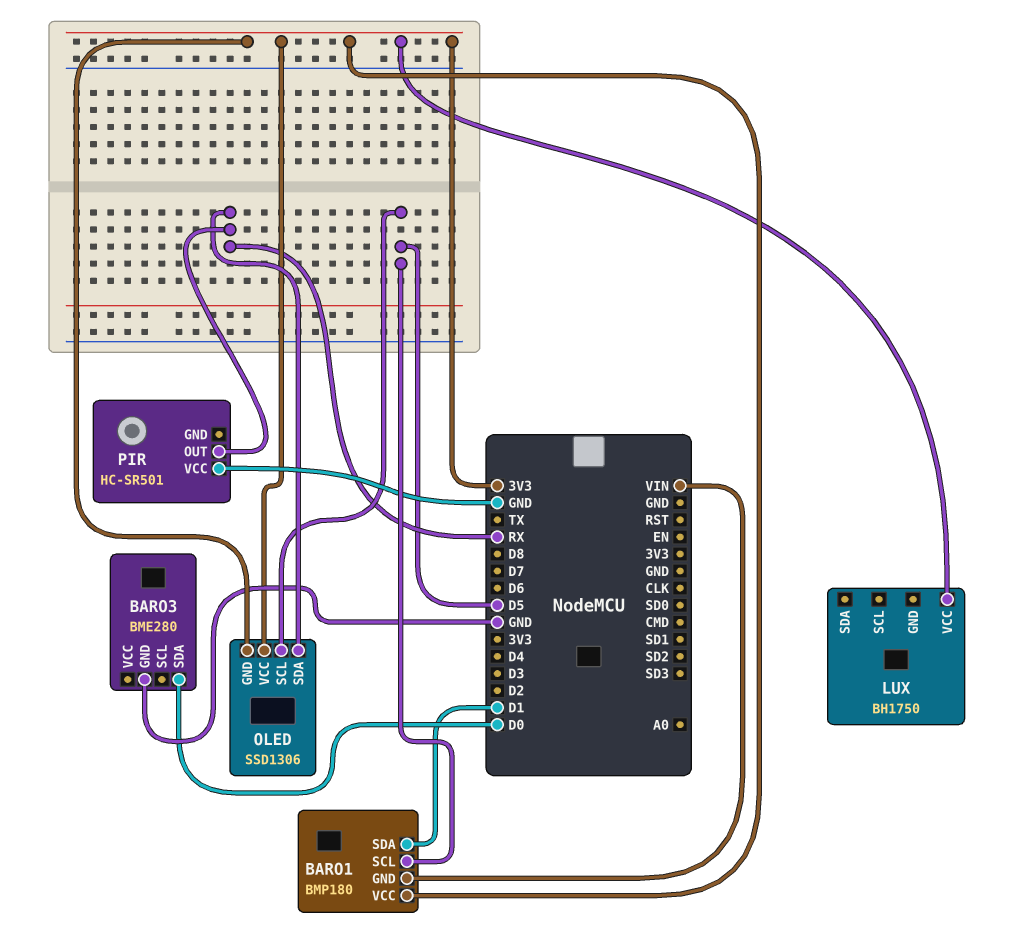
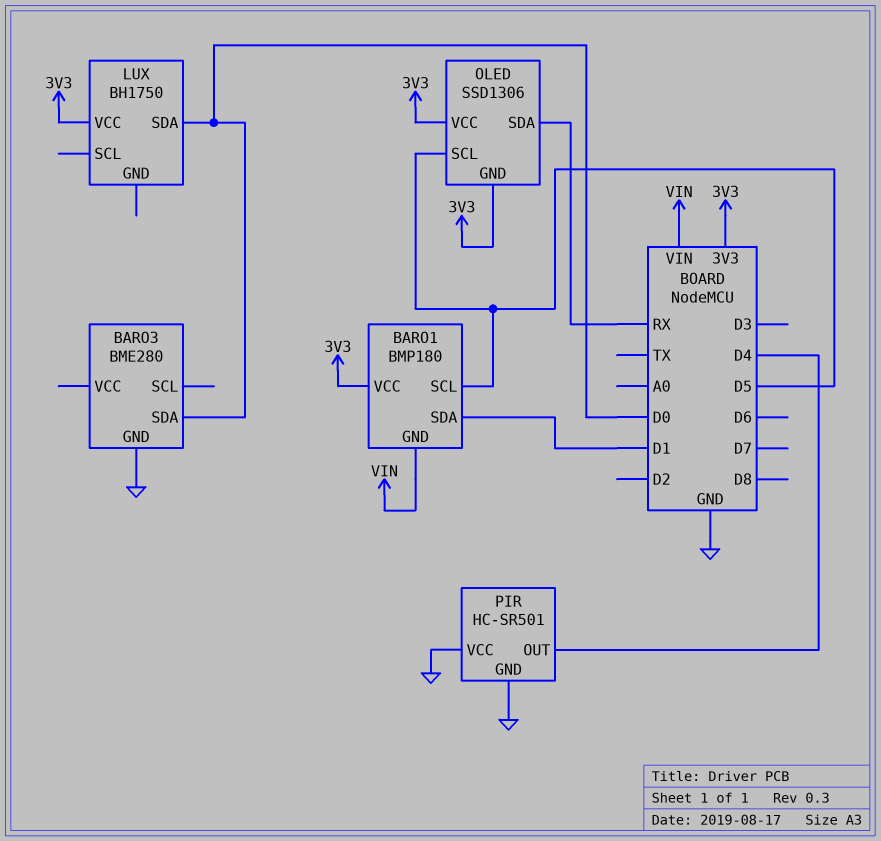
LUX pin SDA: none -> D0
PIR pin GND: none -> GND
PIR pin OUT: RX -> D4

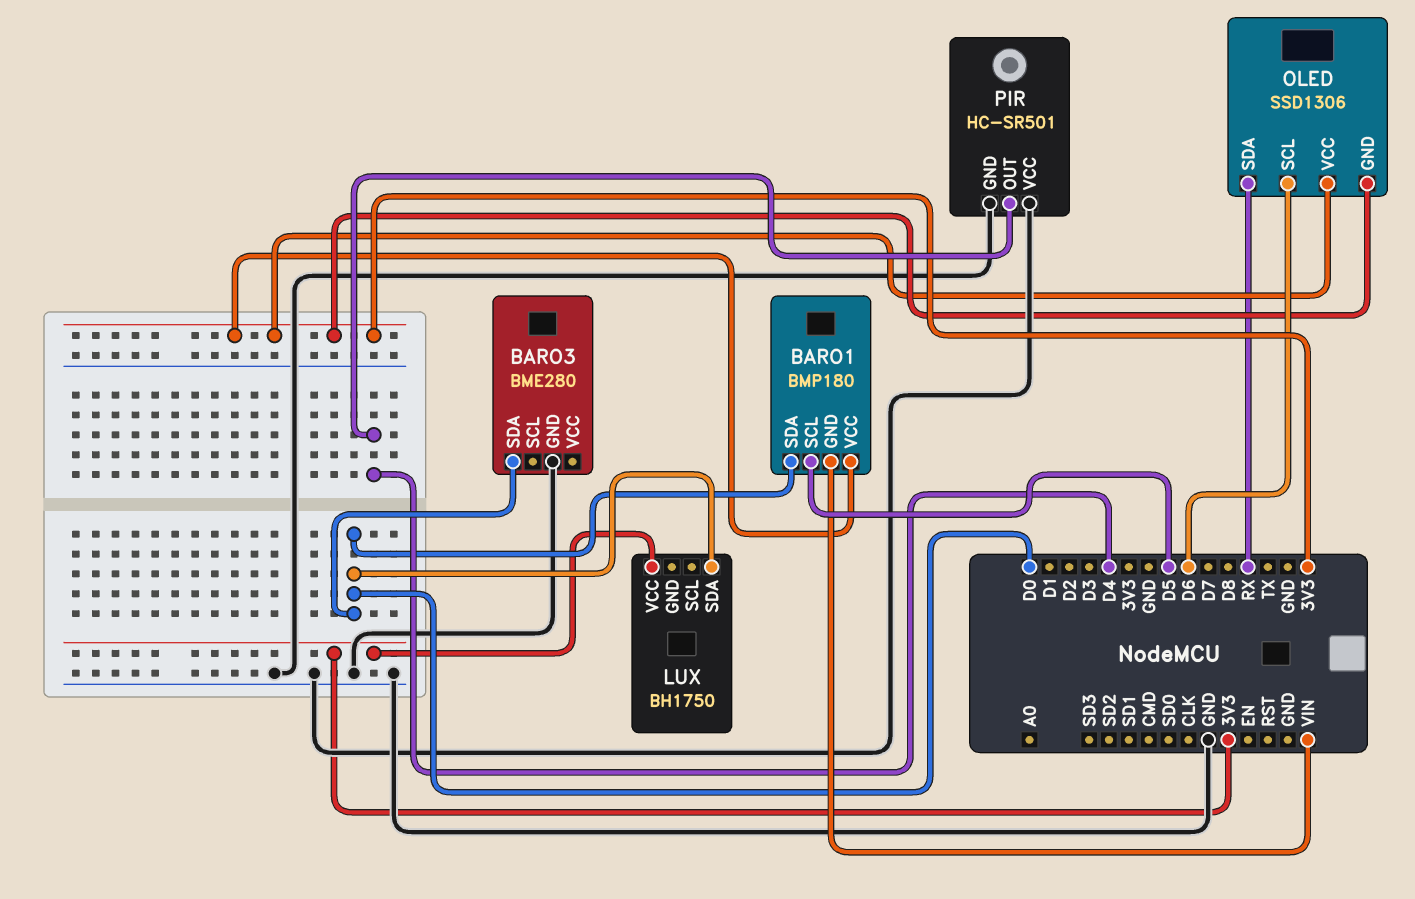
BARO1 pin SDA: D1 -> D0
OLED pin SCL: D5 -> D6

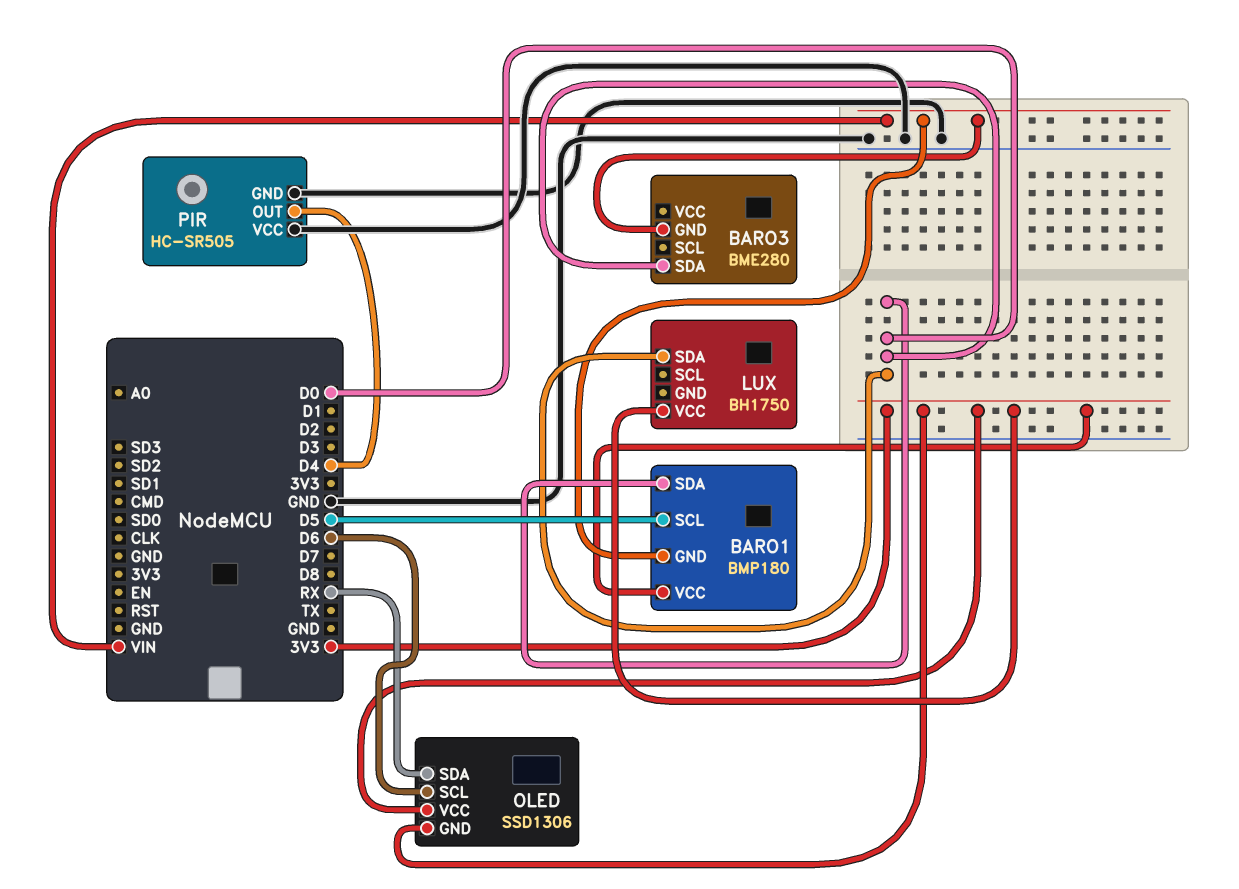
BARO3 pin GND: GND -> VIN
PIR: HC-SR501 -> HC-SR505

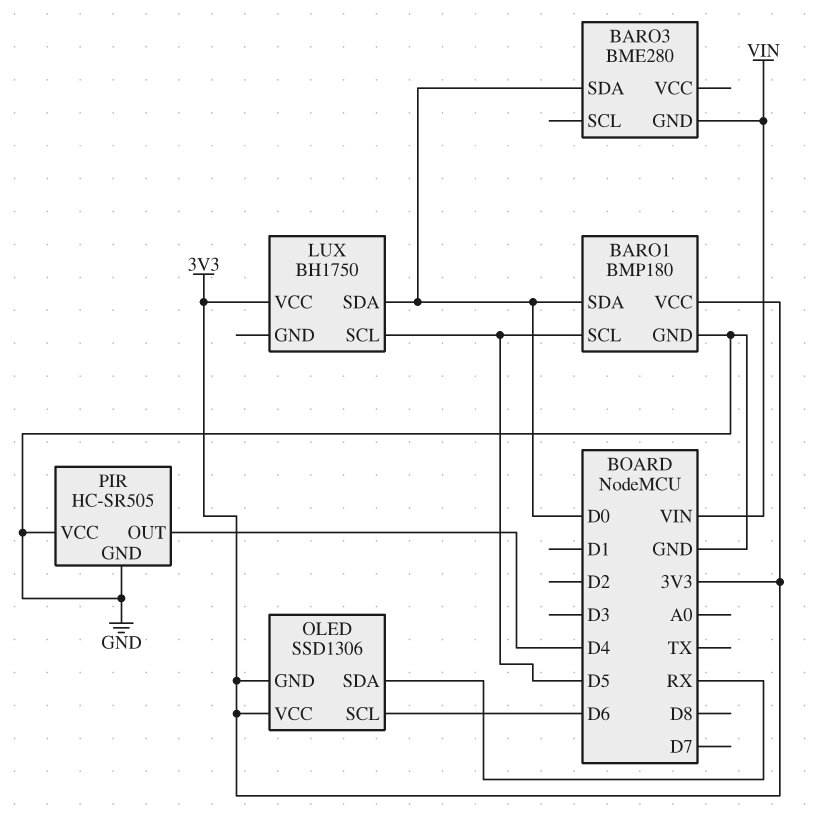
BARO1 pin GND: VIN -> GND
LUX pin SCL: none -> D5

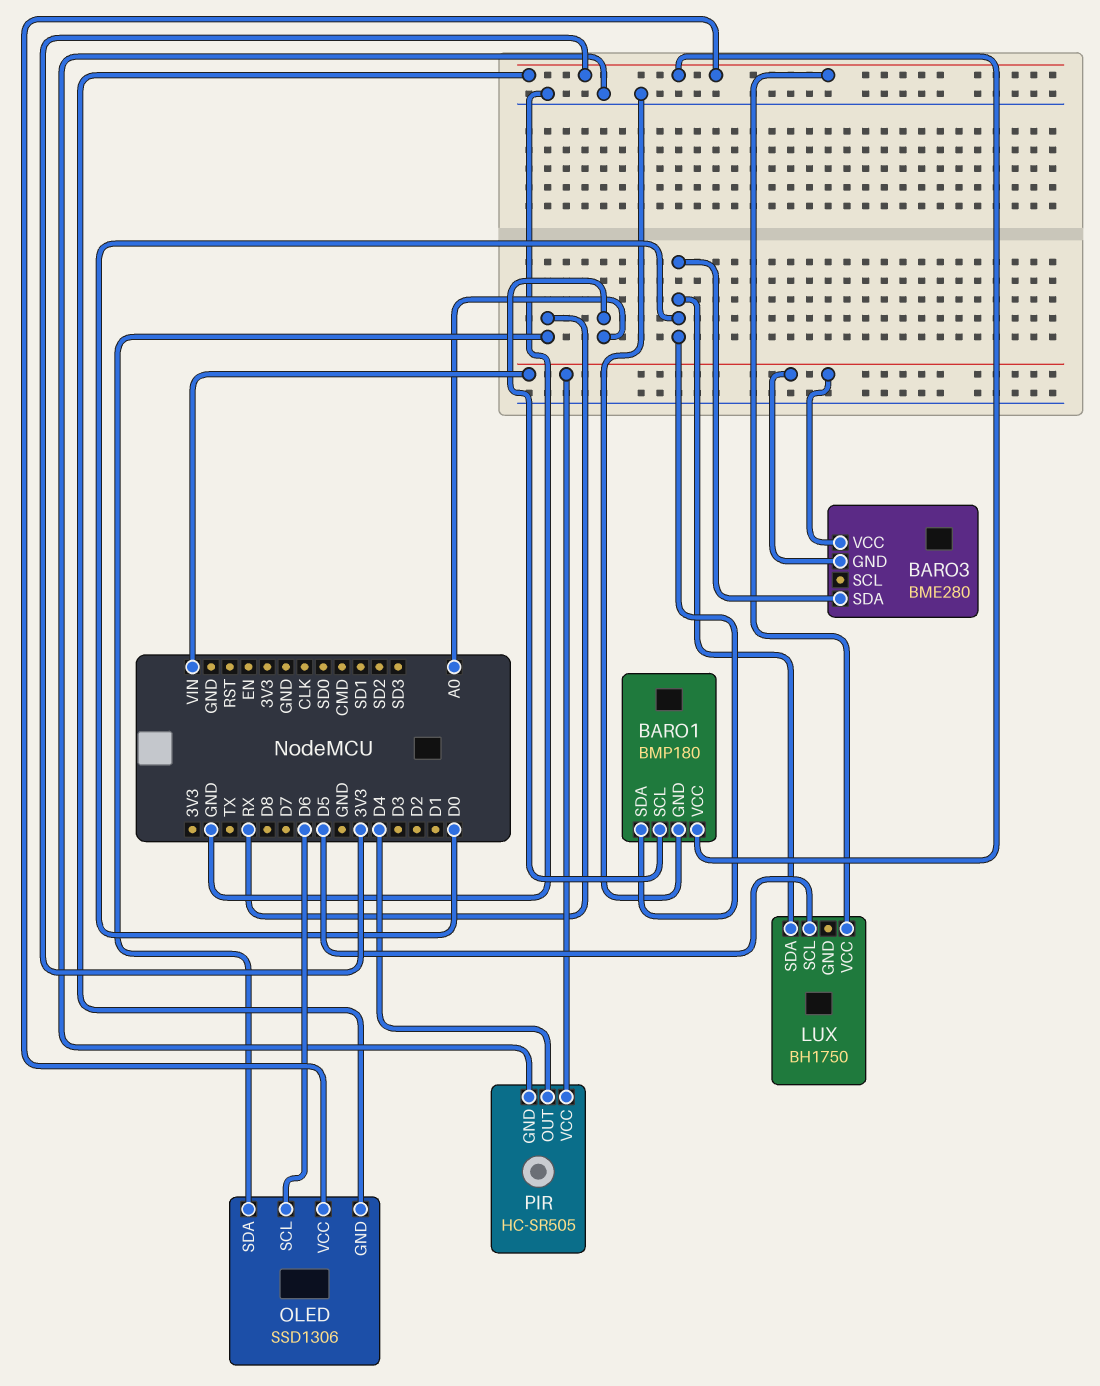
BARO1 pin SCL: D5 -> A0
BARO3 pin VCC: none -> VIN
PIR pin VCC: GND -> VIN

